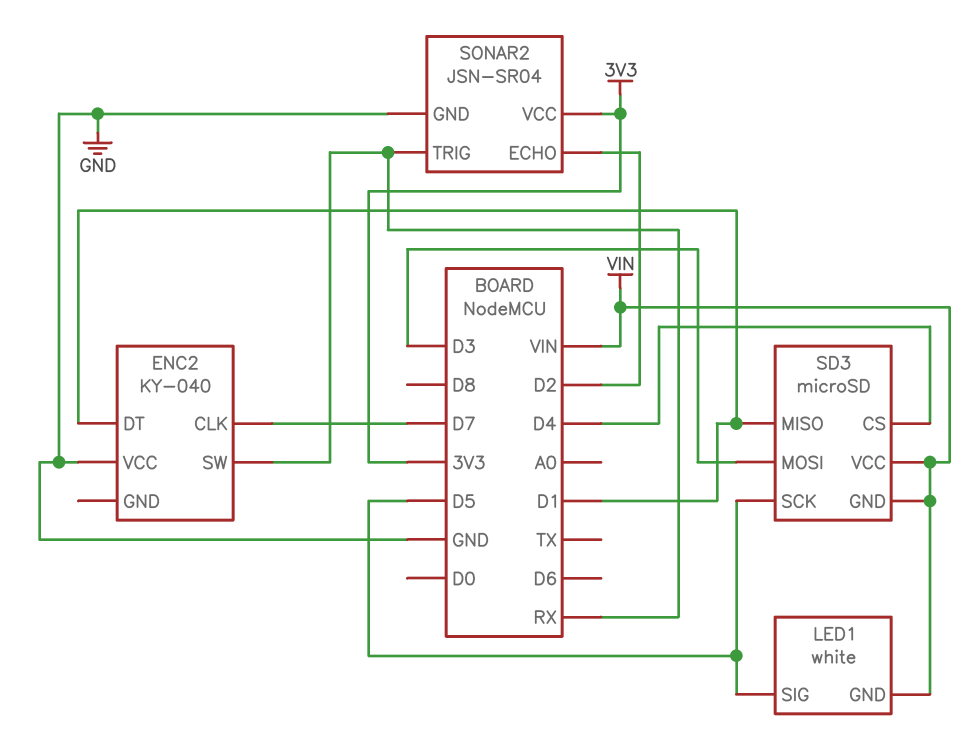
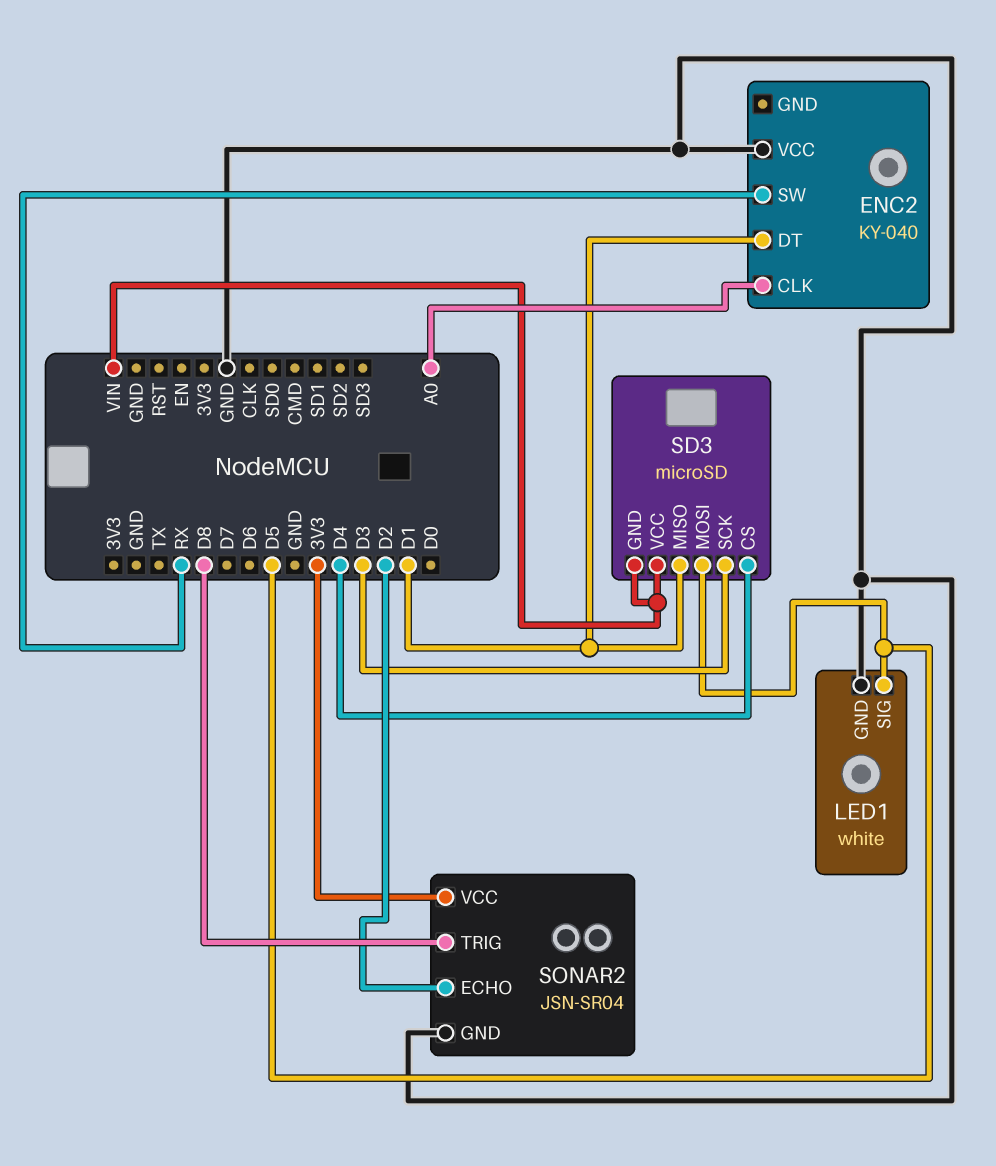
ENC2 pin CLK: D7 -> A0
LED1 pin GND: VIN -> GND
SD3 pin MOSI: D3 -> D5
SD3 pin SCK: D5 -> D3
SONAR2 pin TRIG: RX -> D8

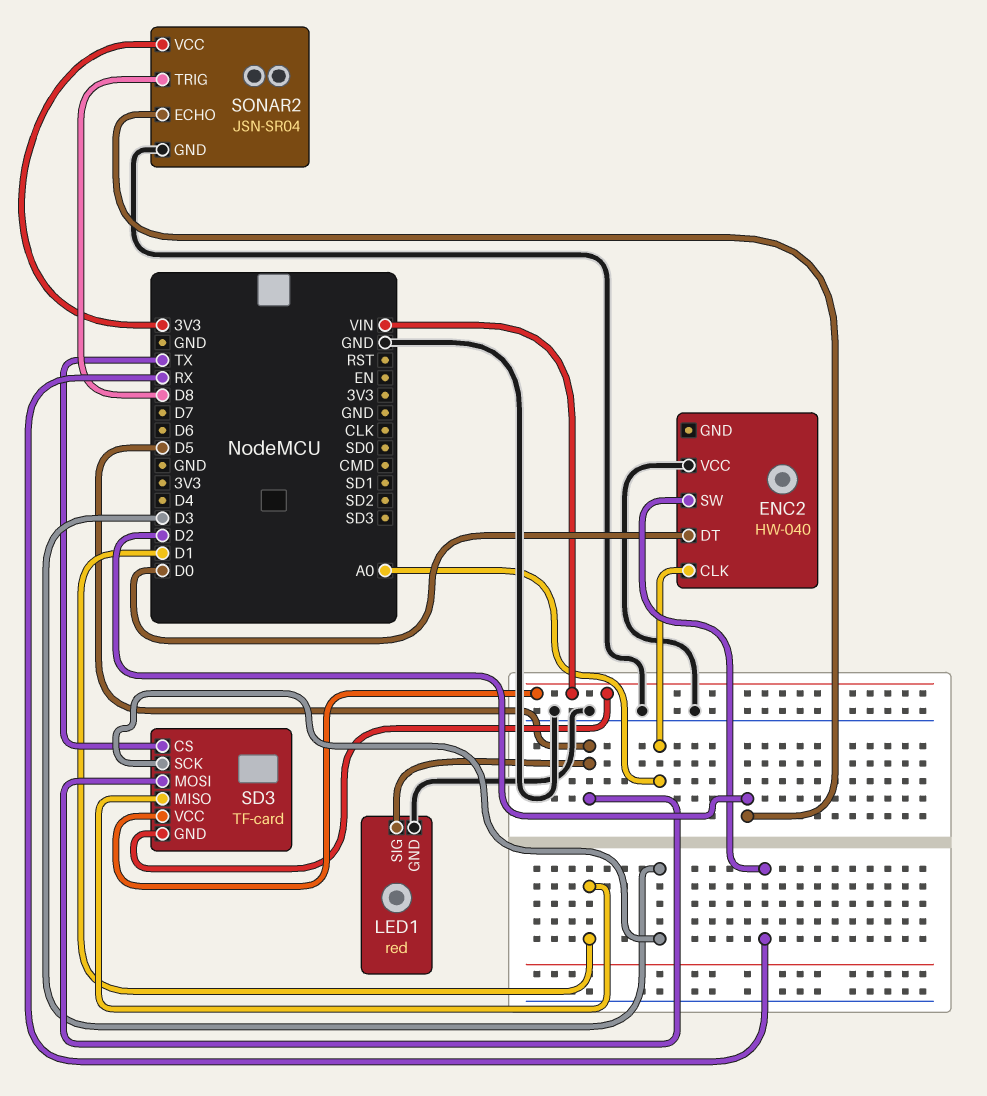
ENC2: KY-040 -> HW-040
ENC2 pin DT: D1 -> D0
LED1: white -> red
SD3: microSD -> TF-card
SD3 pin CS: D4 -> TX

